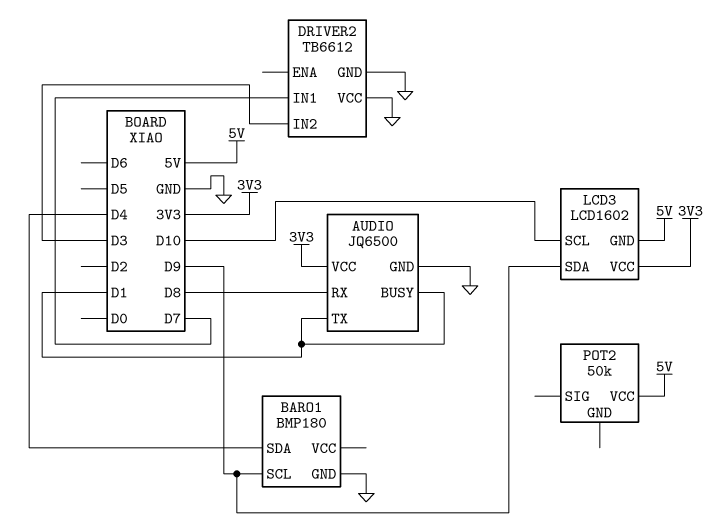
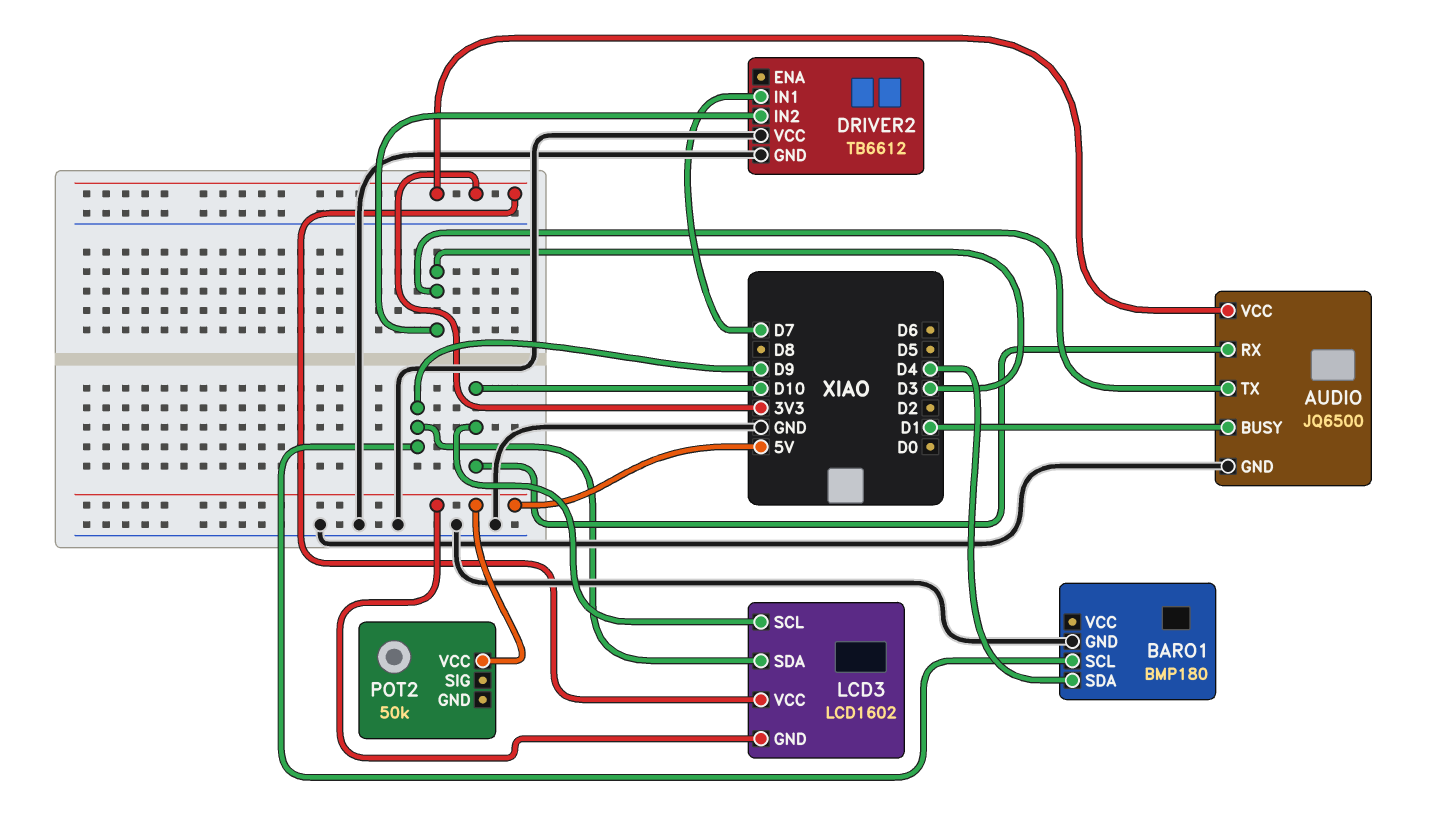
AUDIO pin RX: D8 -> D10
AUDIO pin TX: D1 -> D3

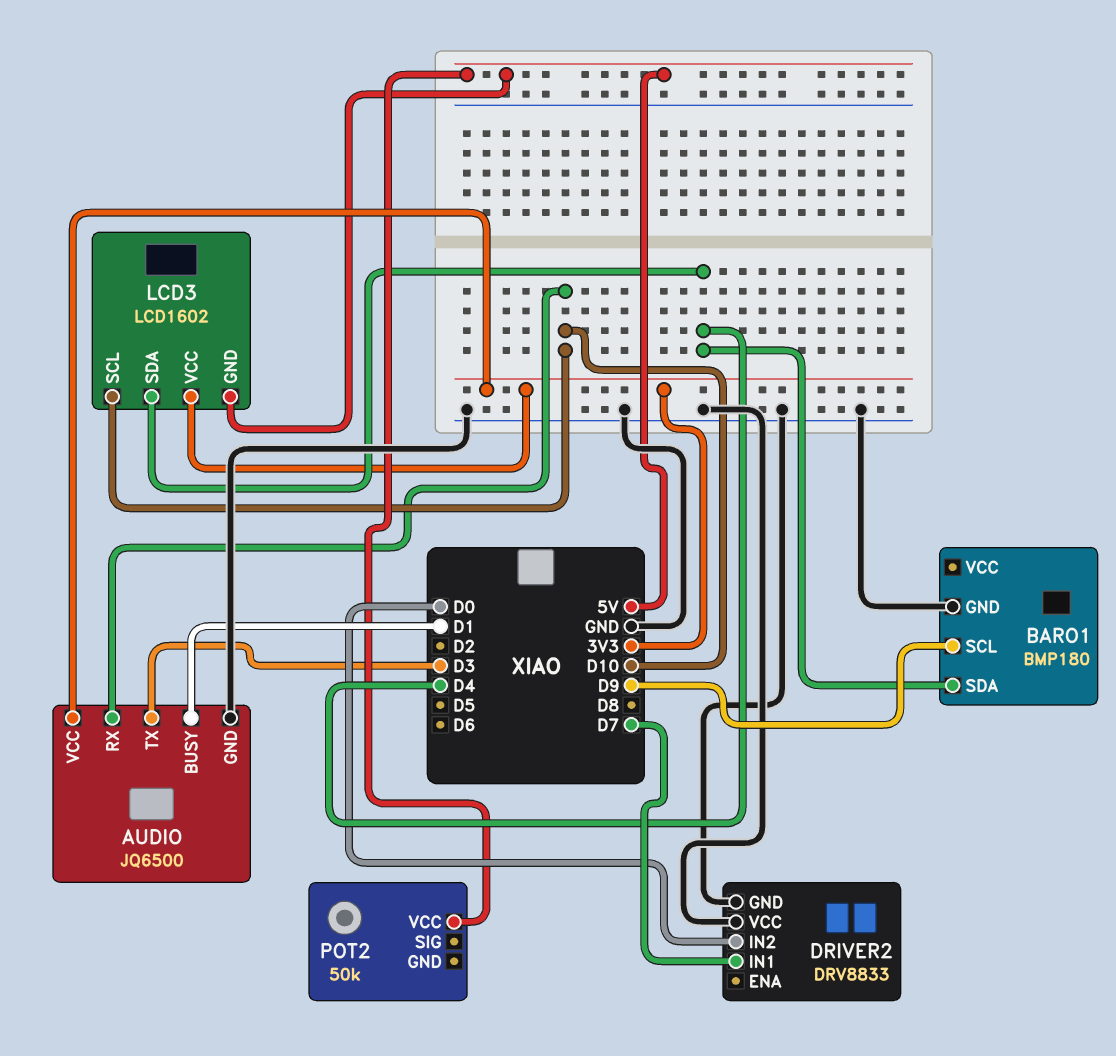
DRIVER2: TB6612 -> DRV8833
DRIVER2 pin IN2: D3 -> D0
LCD3 pin SDA: D9 -> D4

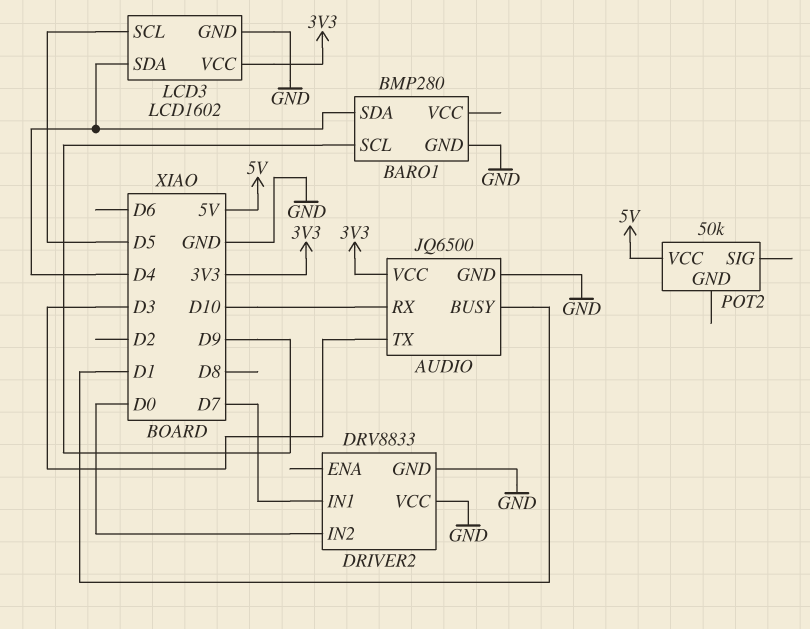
BARO1: BMP180 -> BMP280
LCD3 pin GND: 5V -> GND
LCD3 pin SCL: D10 -> D5

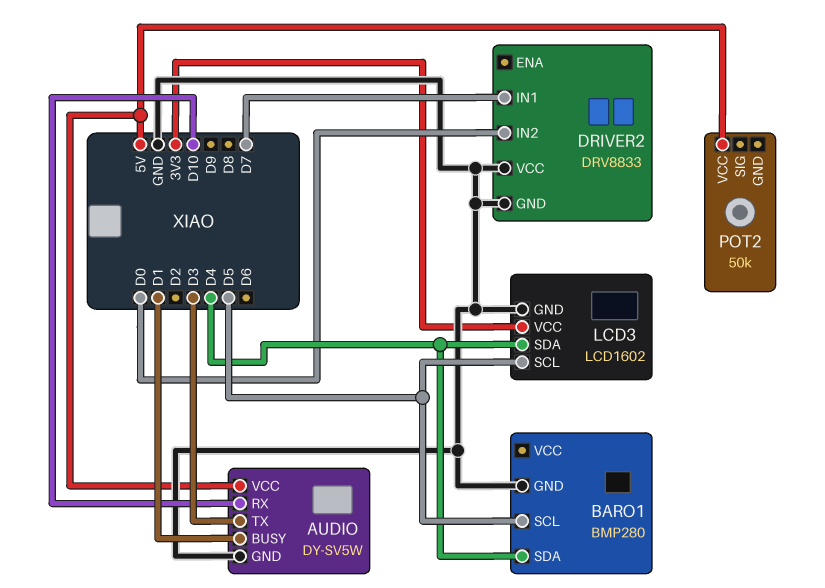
AUDIO: JQ6500 -> DY-SV5W
AUDIO pin VCC: 3V3 -> 5V
BARO1 pin SCL: D9 -> D5

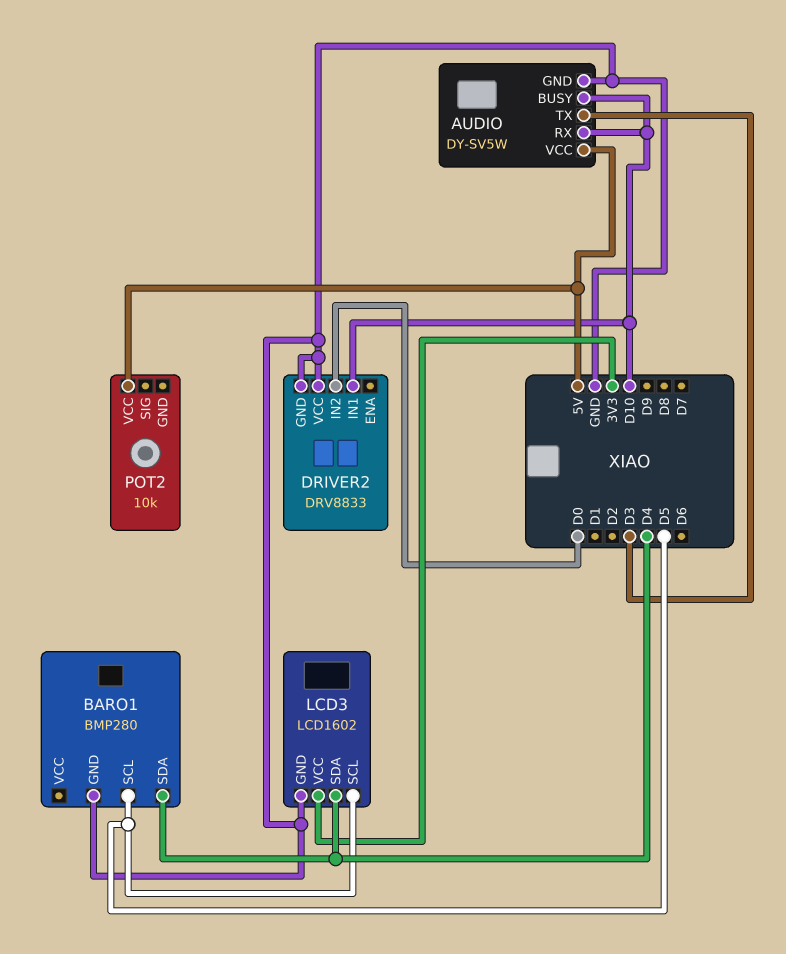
AUDIO pin BUSY: D1 -> D10
DRIVER2 pin IN1: D7 -> D10
POT2: 50k -> 10k

